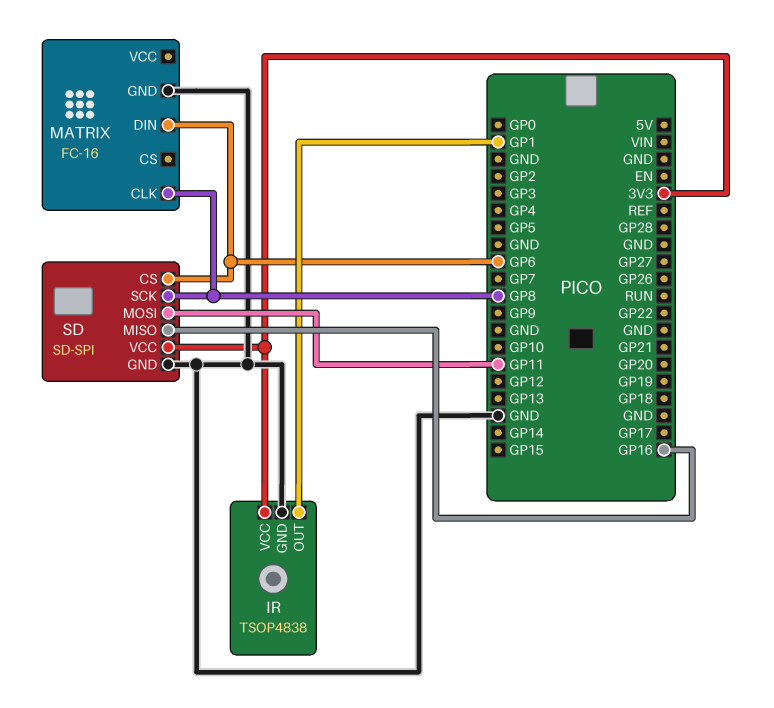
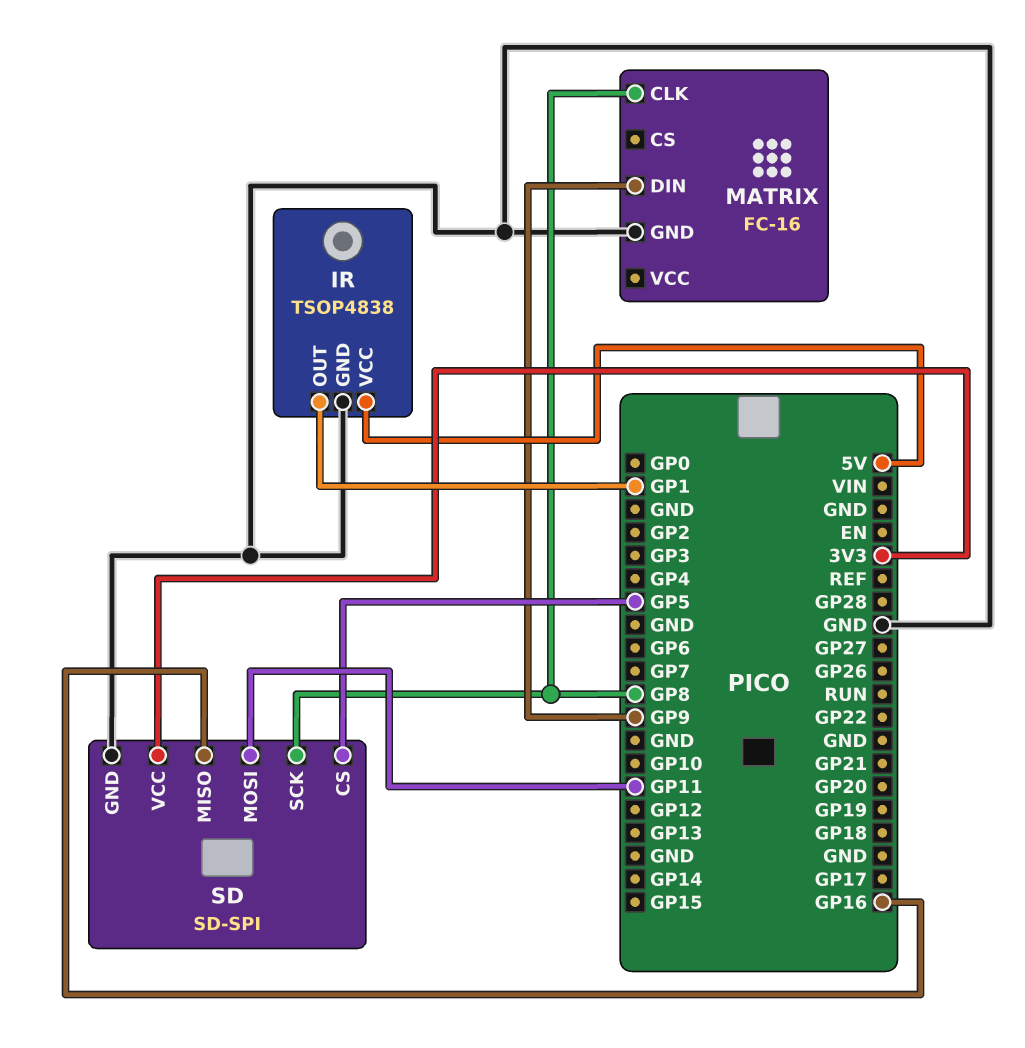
IR pin VCC: 3V3 -> 5V
MATRIX pin DIN: GP6 -> GP9
SD pin CS: GP6 -> GP5

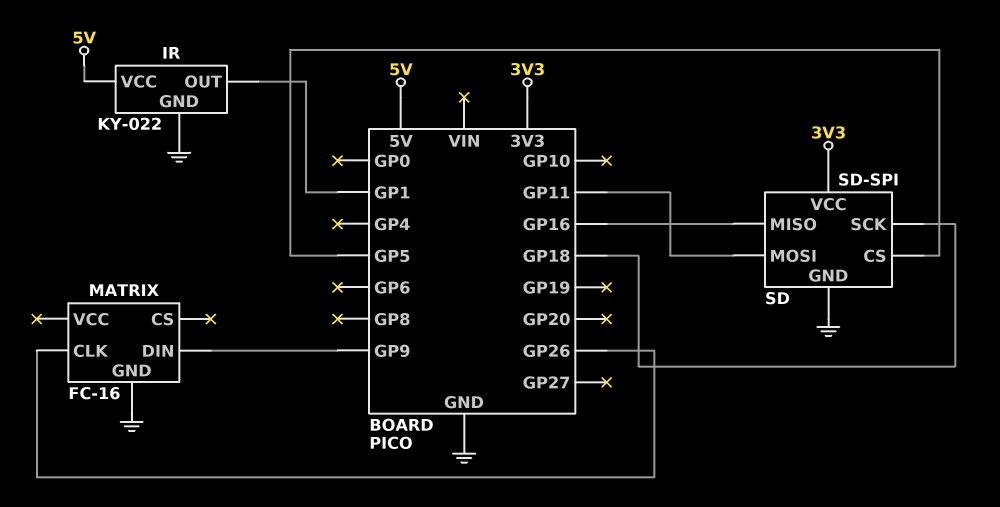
IR: TSOP4838 -> KY-022
MATRIX pin CLK: GP8 -> GP26
SD pin SCK: GP8 -> GP18

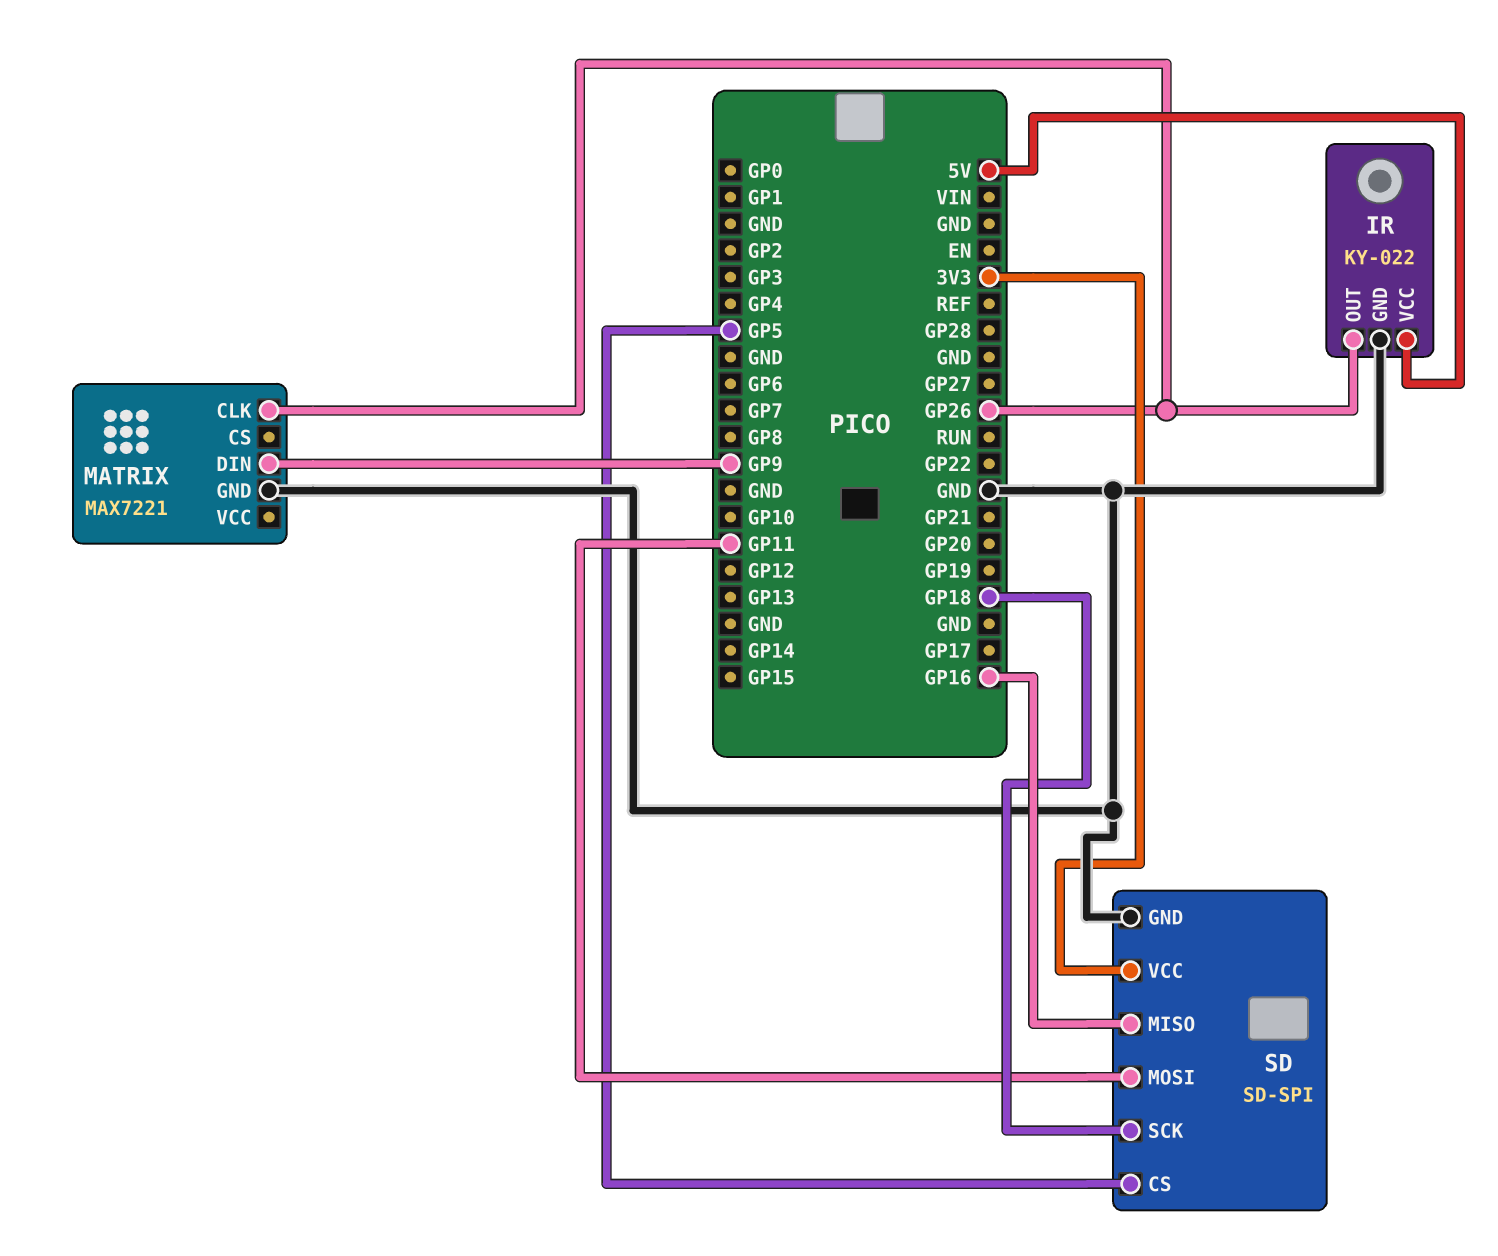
IR pin OUT: GP1 -> GP26
MATRIX: FC-16 -> MAX7221

